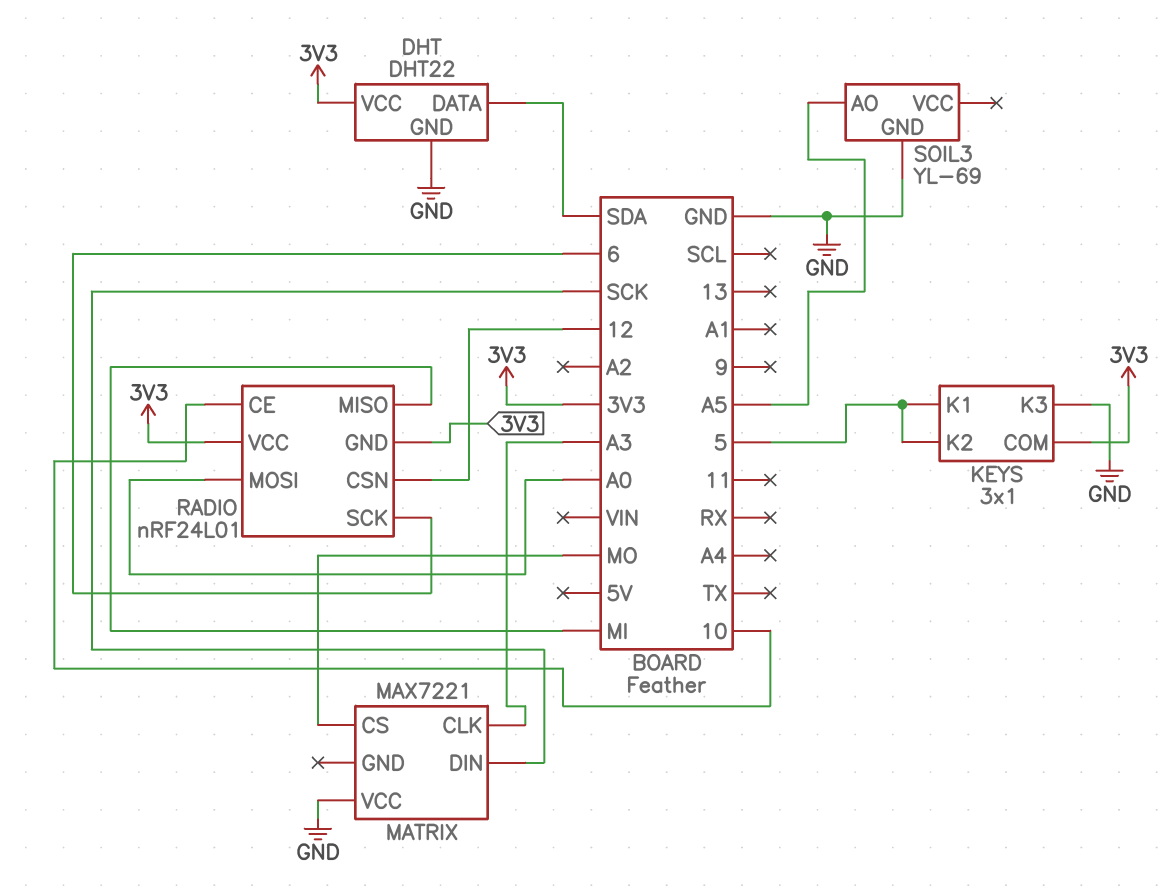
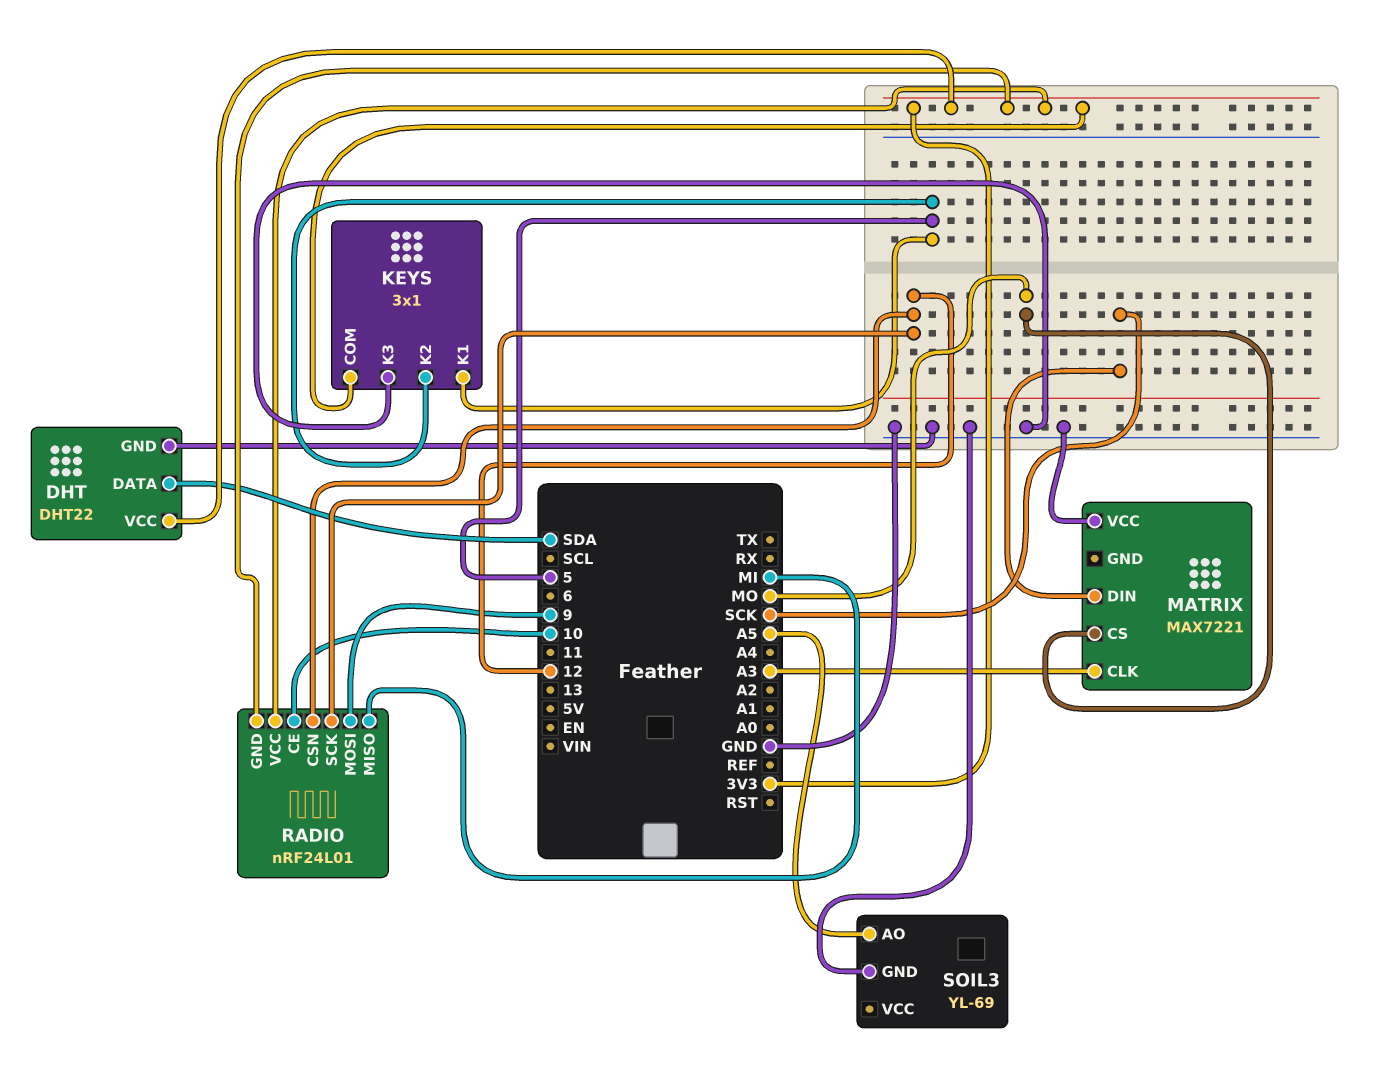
RADIO pin MOSI: A0 -> 9
RADIO pin SCK: 6 -> 12

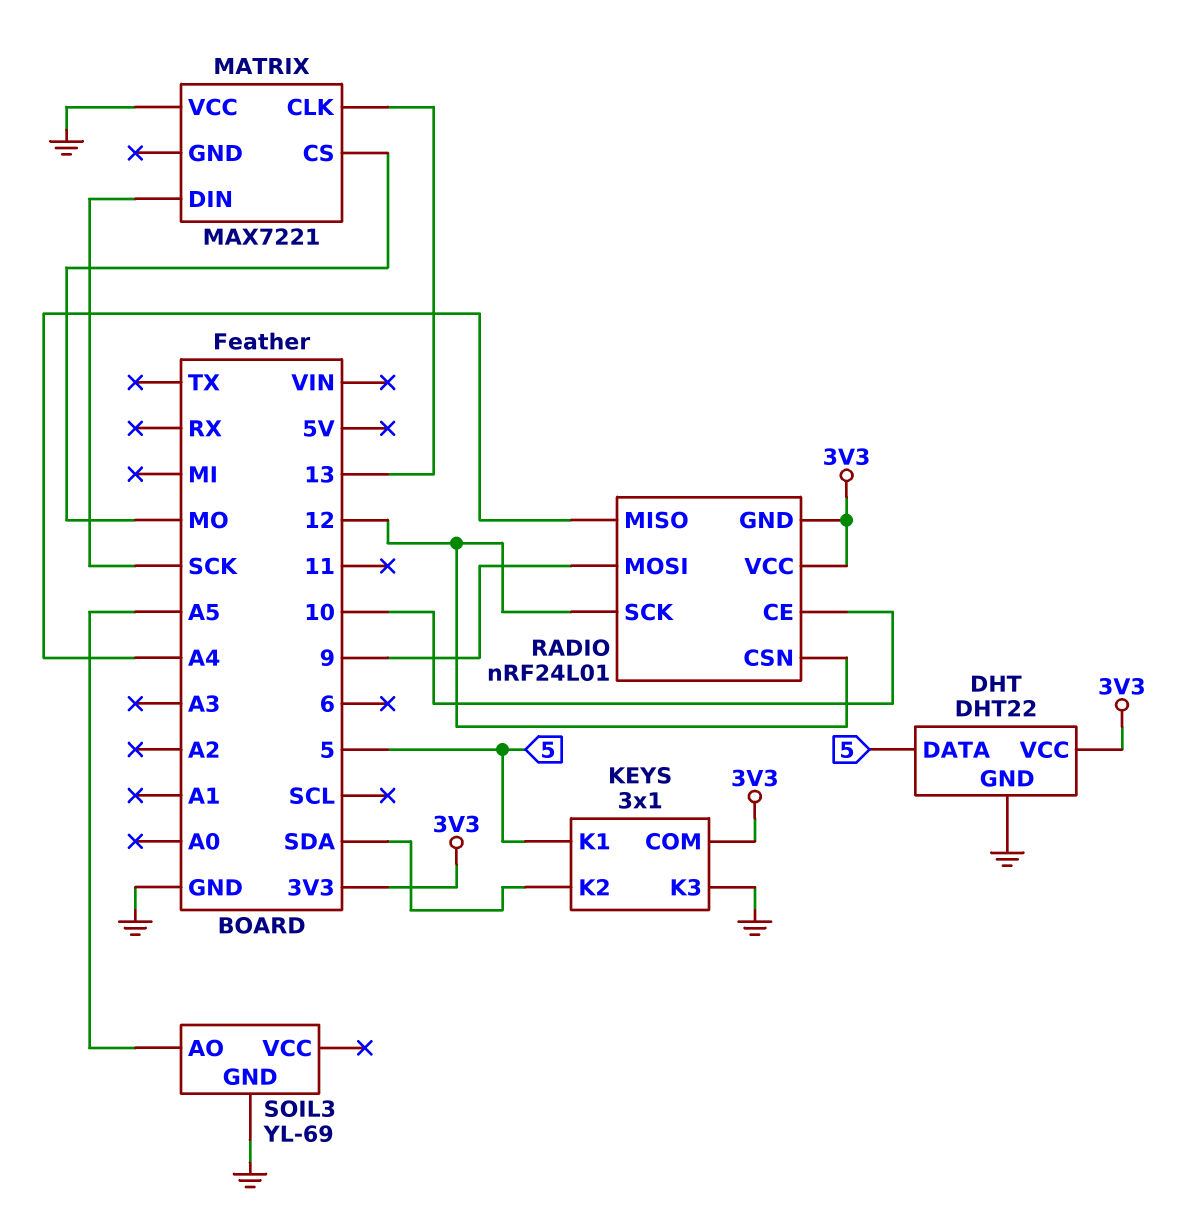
DHT pin DATA: SDA -> 5
KEYS pin K2: 5 -> SDA
MATRIX pin CLK: A3 -> 13
RADIO pin MISO: MI -> A4

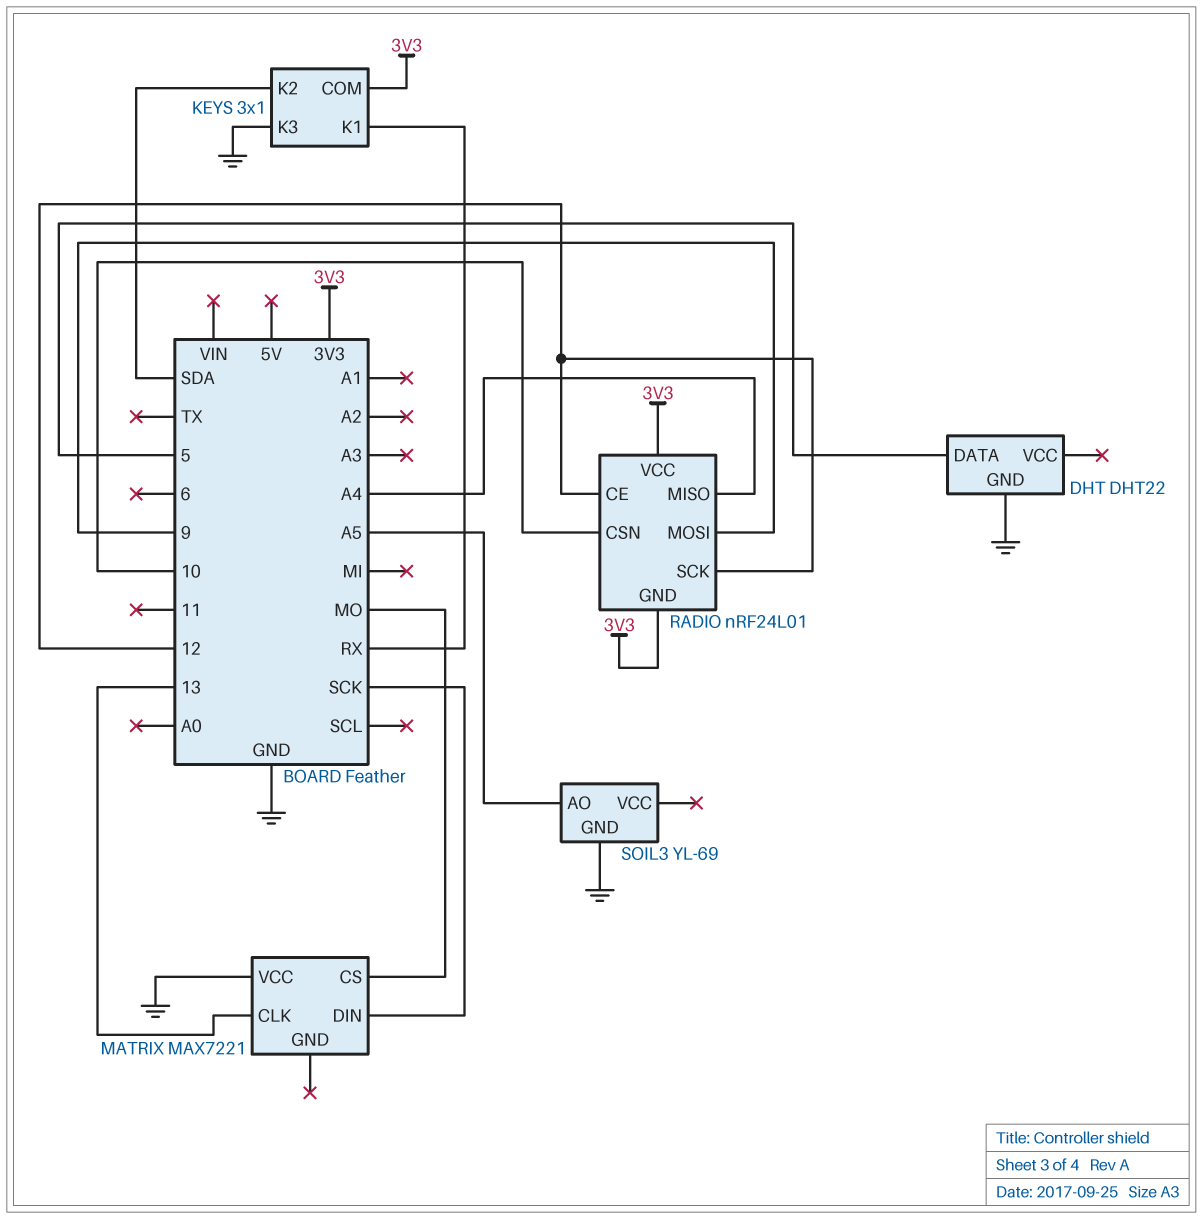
DHT pin VCC: 3V3 -> none
KEYS pin K1: 5 -> RX
RADIO pin CE: 10 -> 12
RADIO pin CSN: 12 -> 10

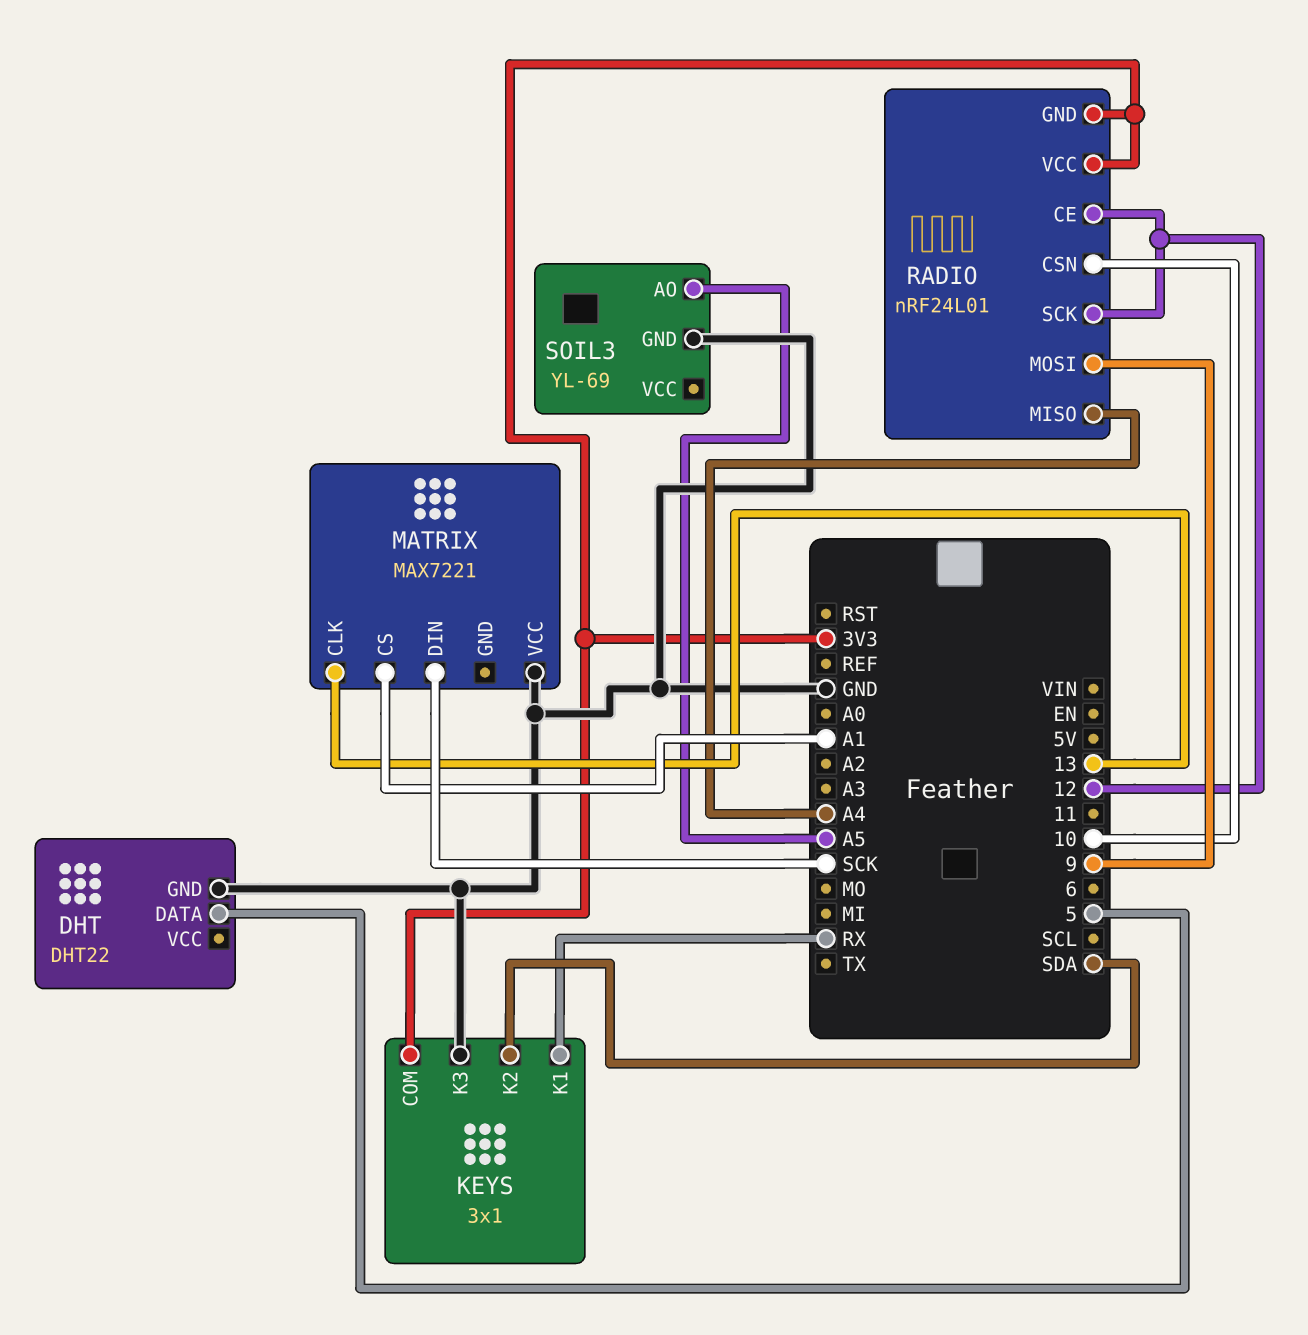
MATRIX pin CS: MO -> A1

